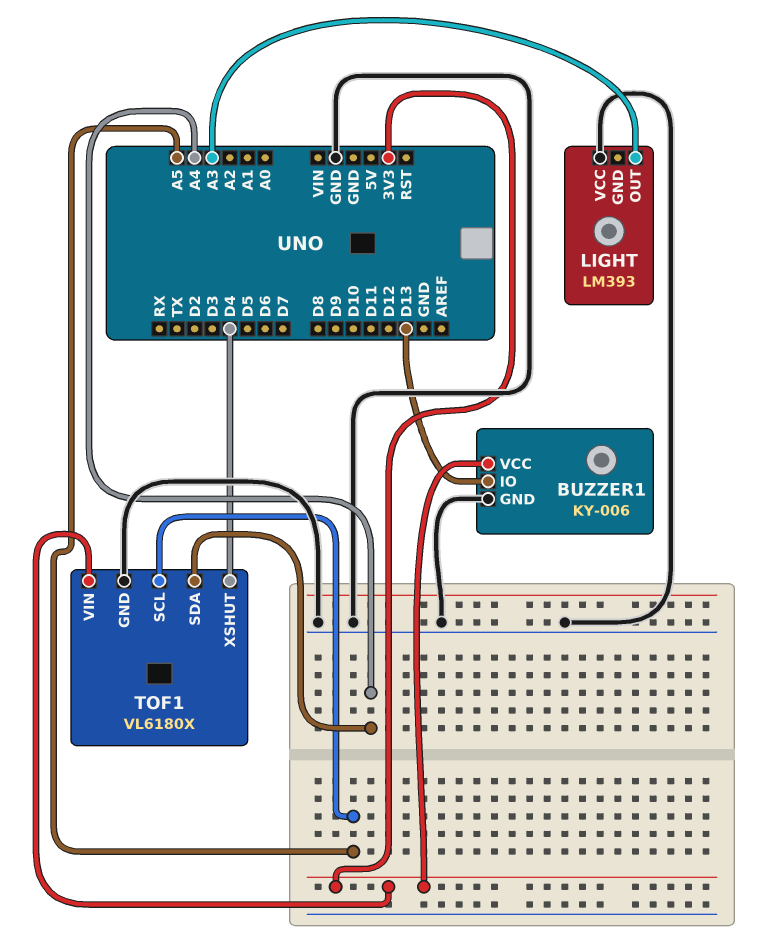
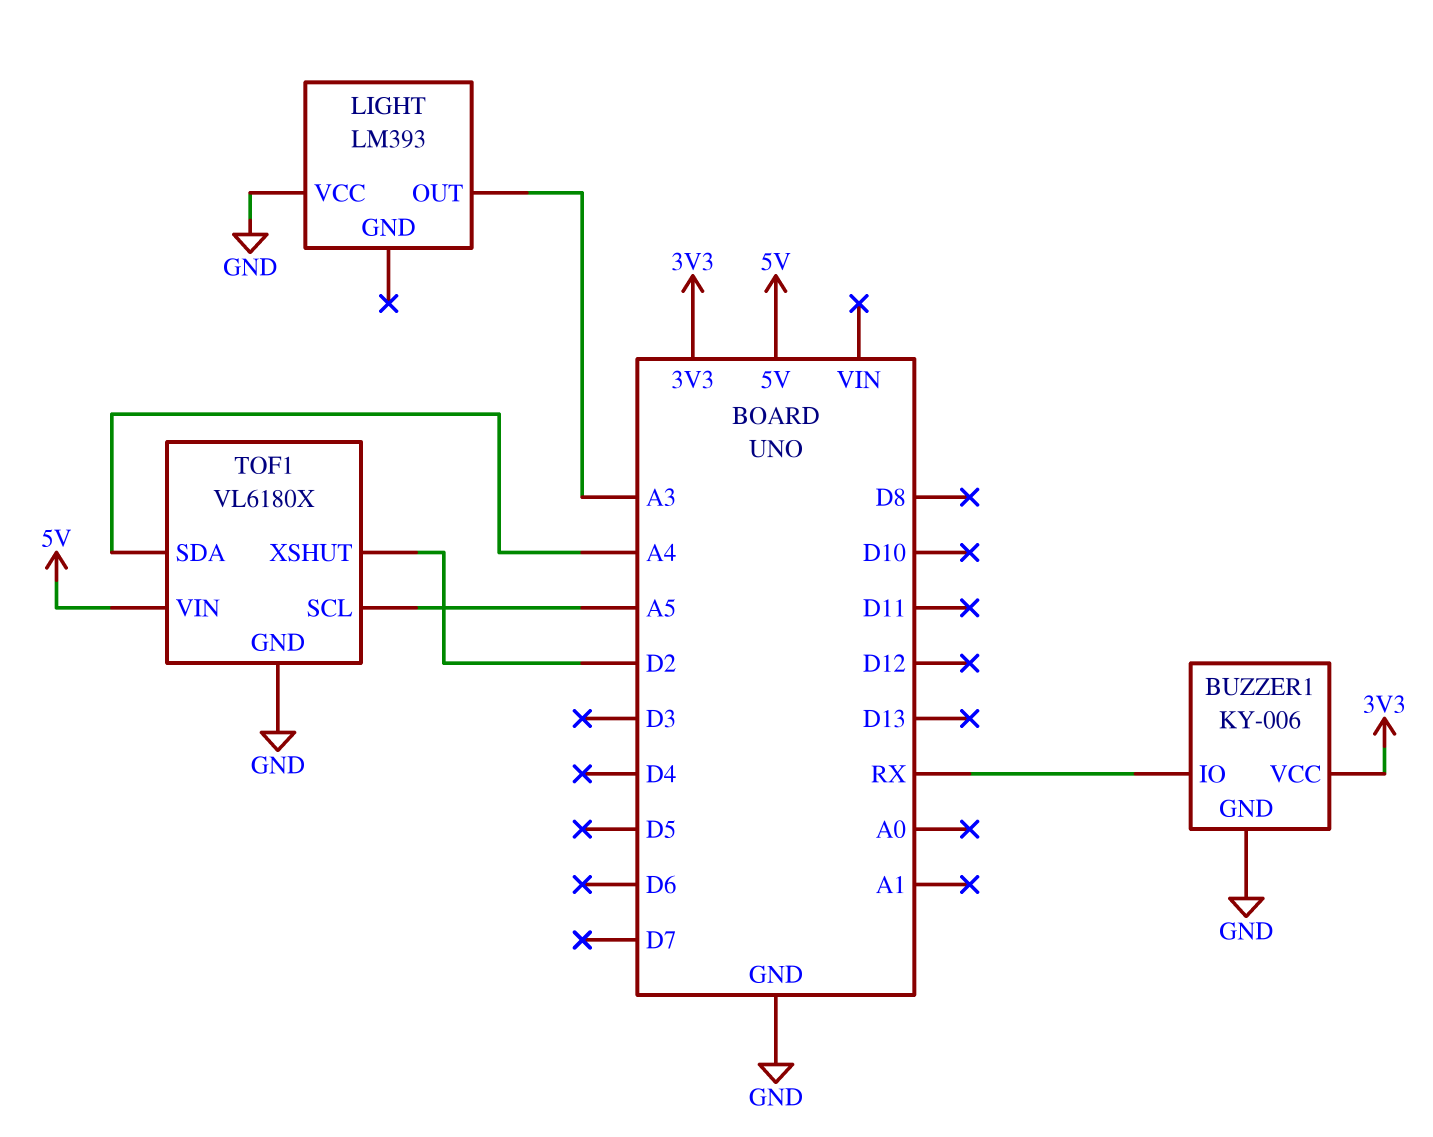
BUZZER1 pin IO: D13 -> RX
TOF1 pin VIN: 3V3 -> 5V
TOF1 pin XSHUT: D4 -> D2

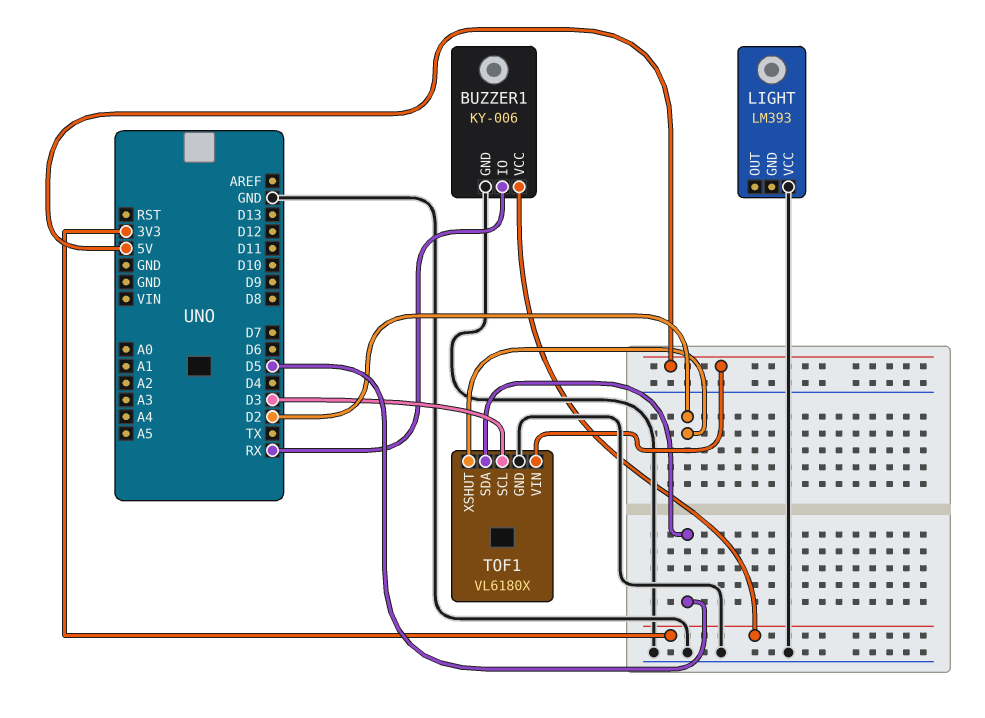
LIGHT pin OUT: A3 -> none
TOF1 pin SCL: A5 -> D3
TOF1 pin SDA: A4 -> D5

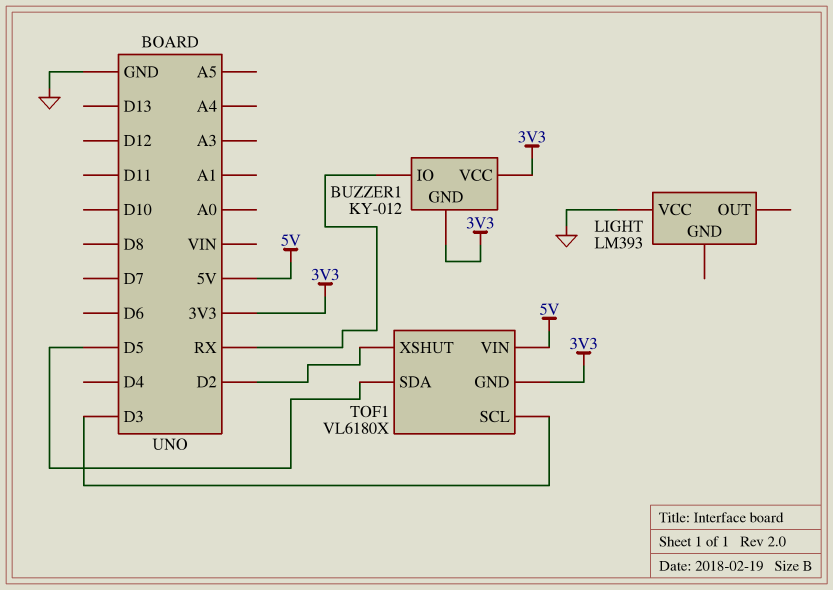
BUZZER1: KY-006 -> KY-012
BUZZER1 pin GND: GND -> 3V3
TOF1 pin GND: GND -> 3V3

